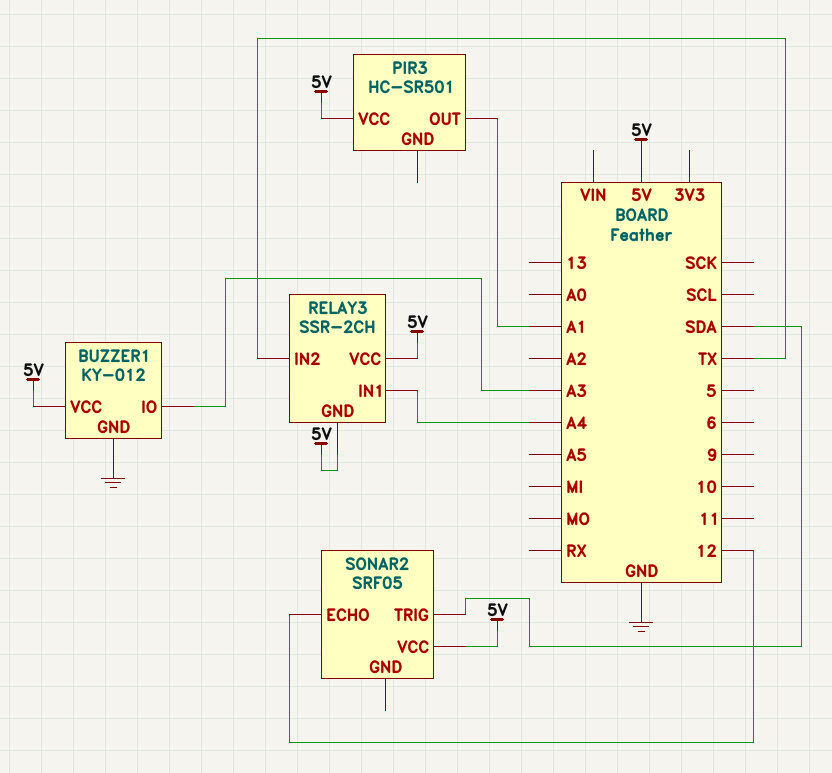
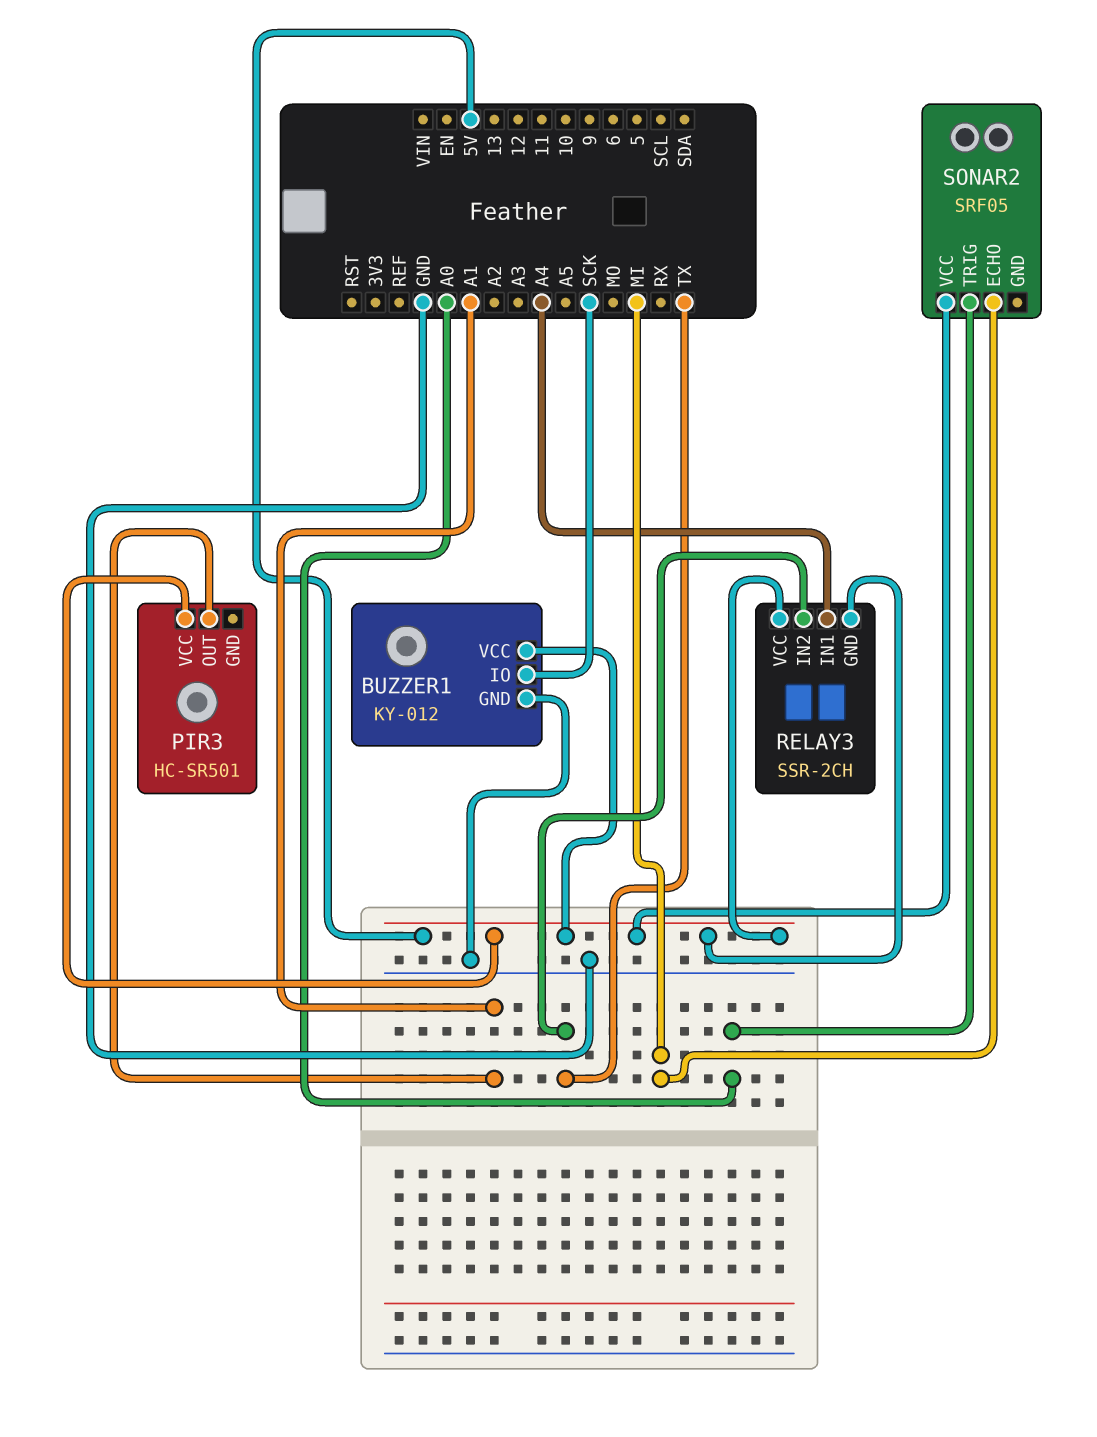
BUZZER1 pin IO: A3 -> SCK
SONAR2 pin ECHO: 12 -> MI
SONAR2 pin TRIG: SDA -> A0

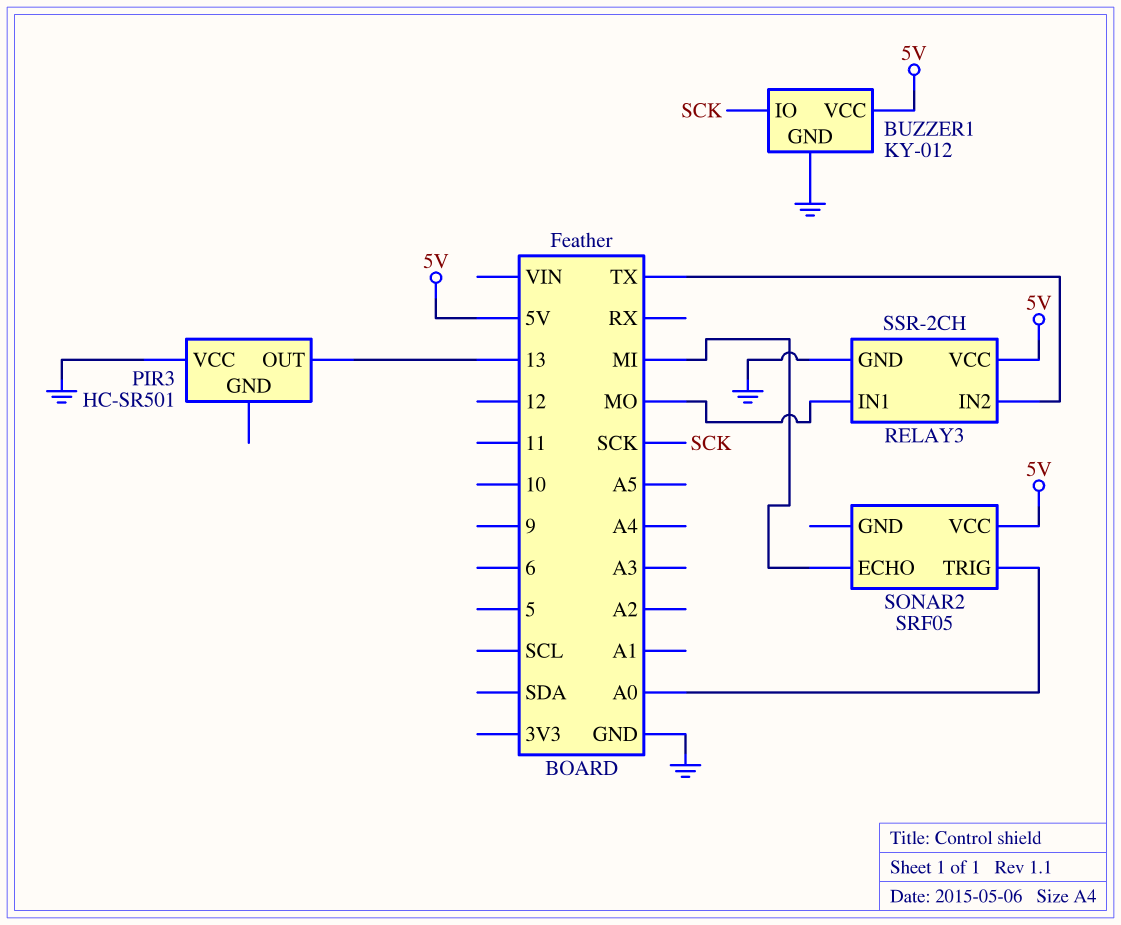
PIR3 pin OUT: A1 -> 13
PIR3 pin VCC: 5V -> GND
RELAY3 pin GND: 5V -> GND
RELAY3 pin IN1: A4 -> MO

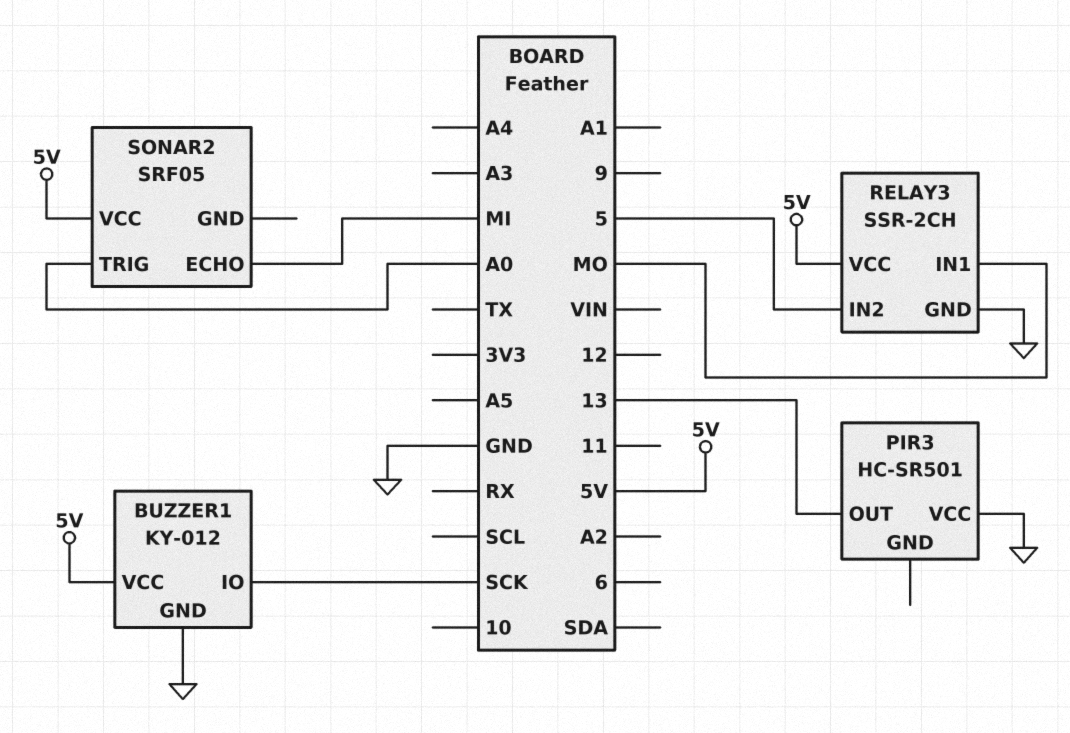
RELAY3 pin IN2: TX -> 5

